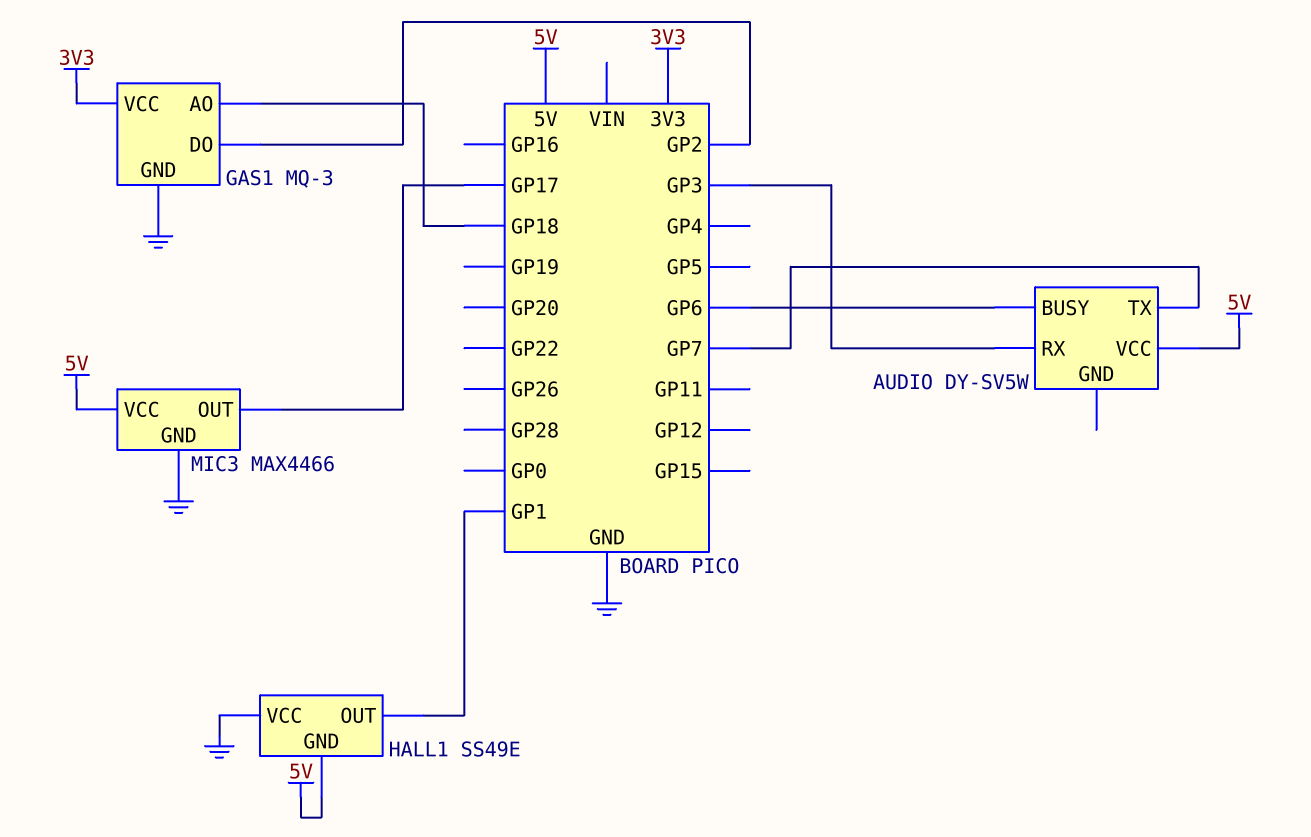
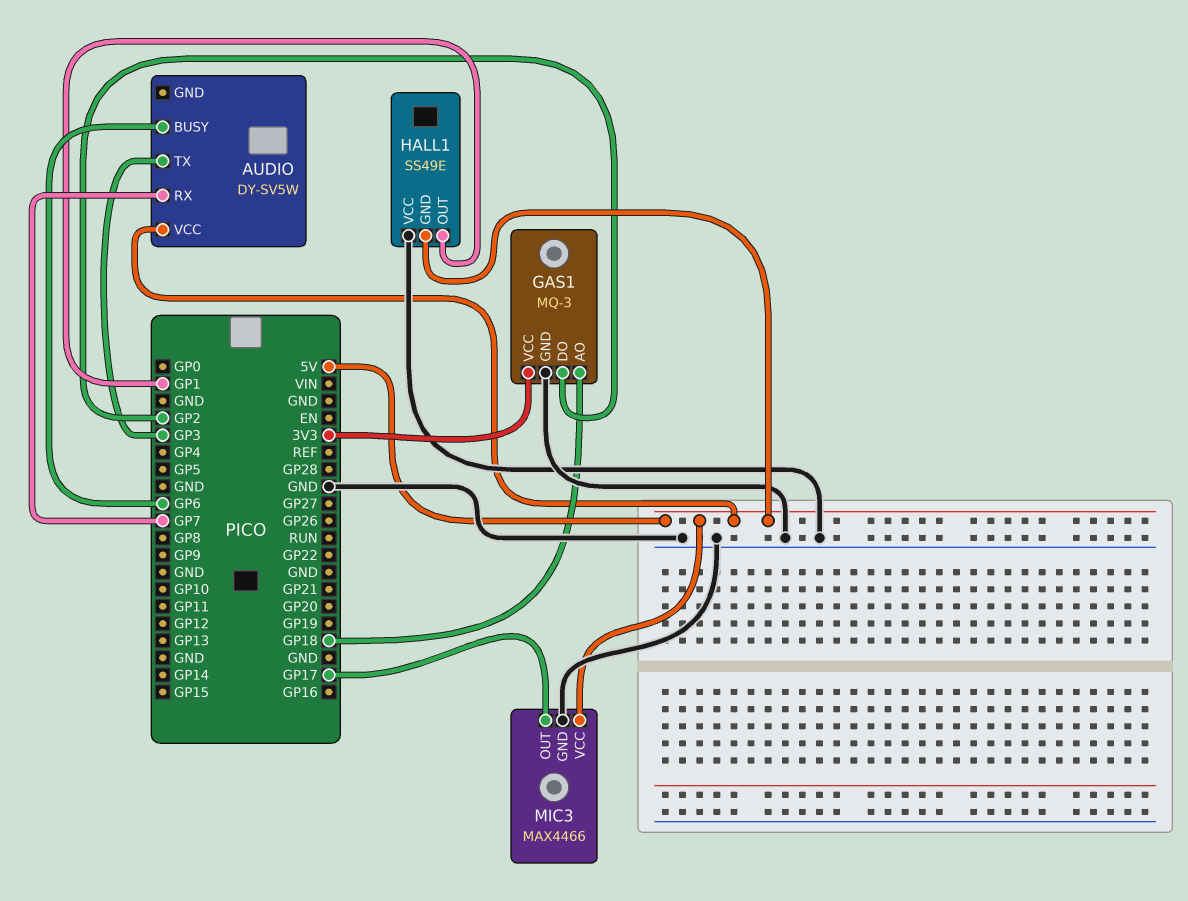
AUDIO pin RX: GP3 -> GP7
AUDIO pin TX: GP7 -> GP3

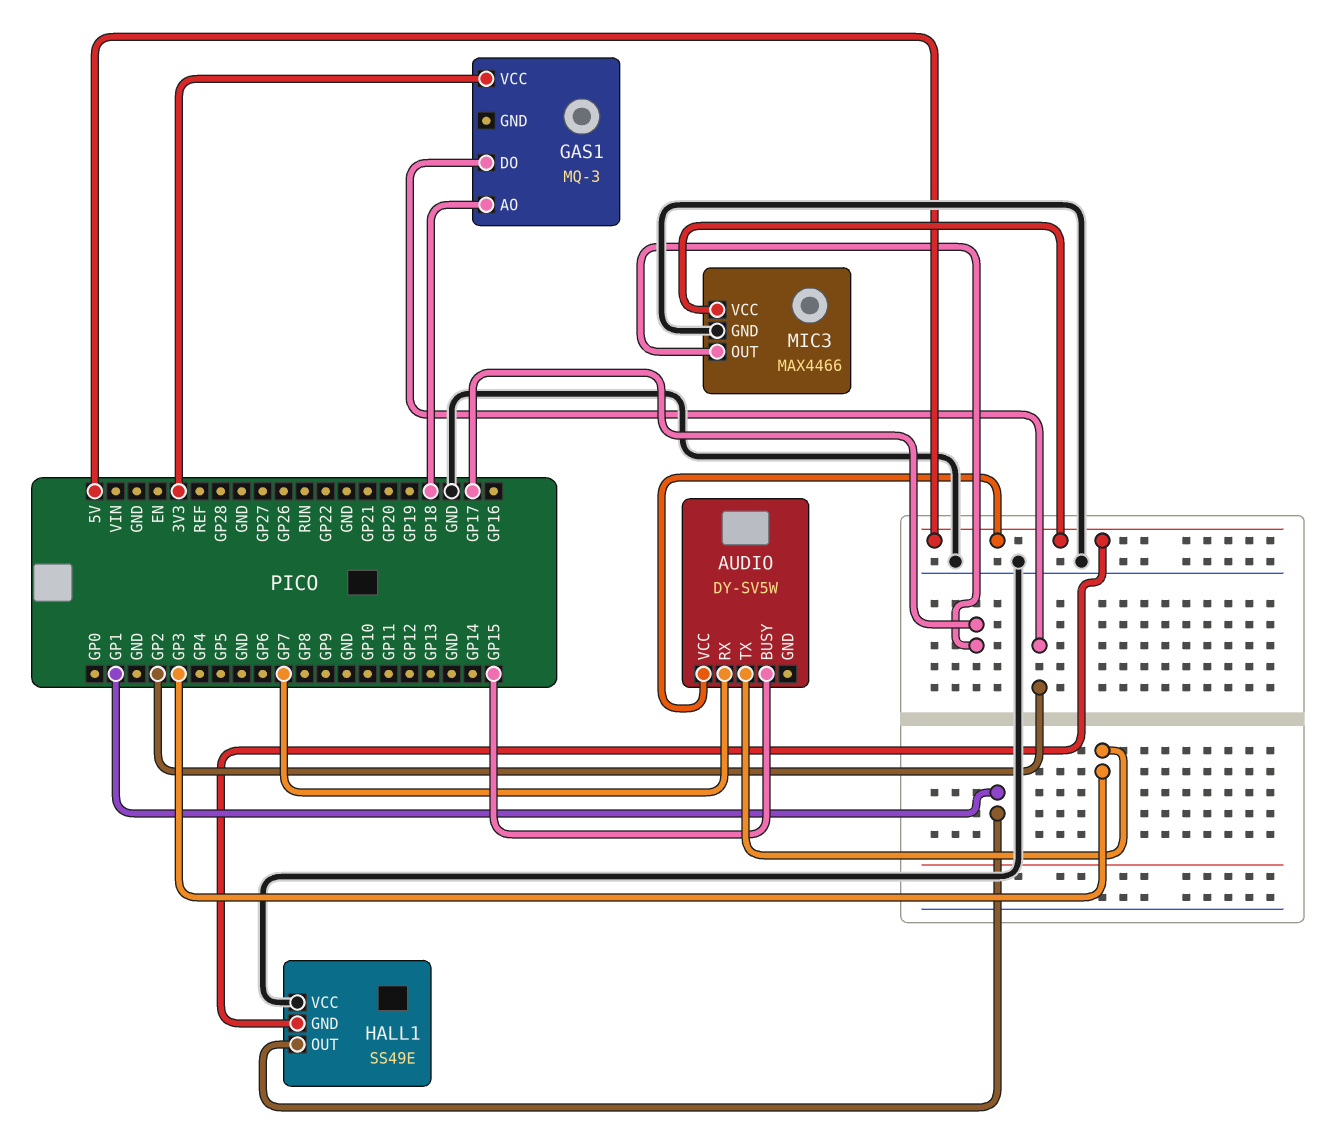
AUDIO pin BUSY: GP6 -> GP15
GAS1 pin GND: GND -> none

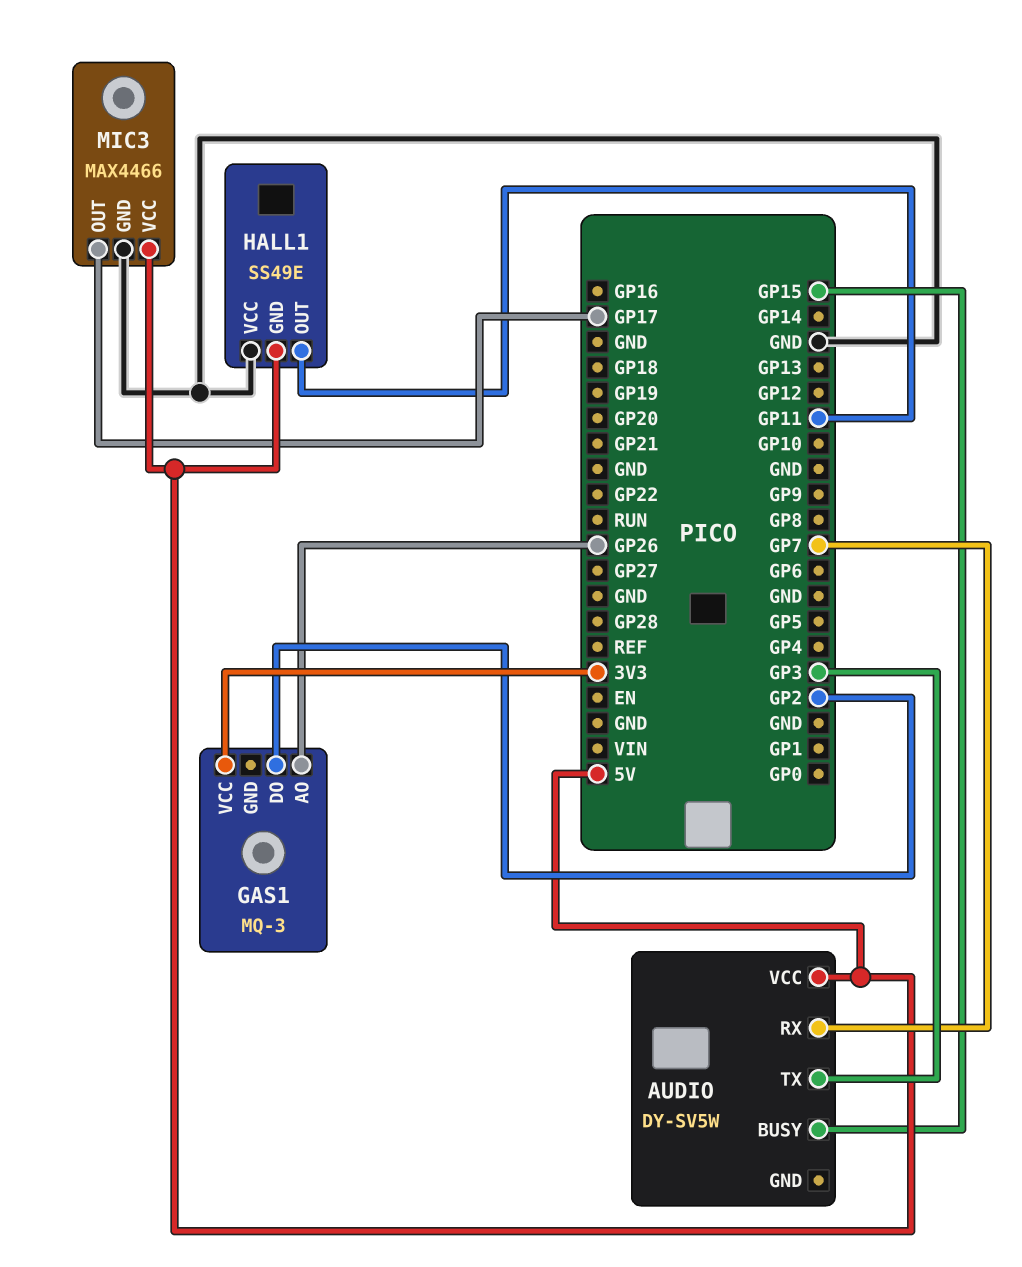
GAS1 pin AO: GP18 -> GP26
HALL1 pin OUT: GP1 -> GP11

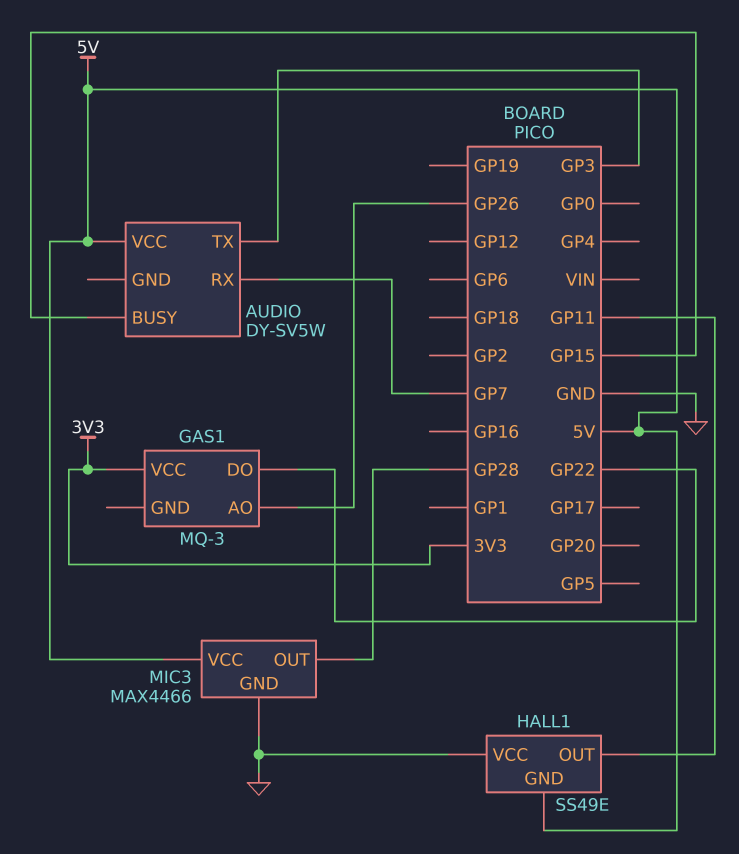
GAS1 pin DO: GP2 -> GP22
MIC3 pin OUT: GP17 -> GP28

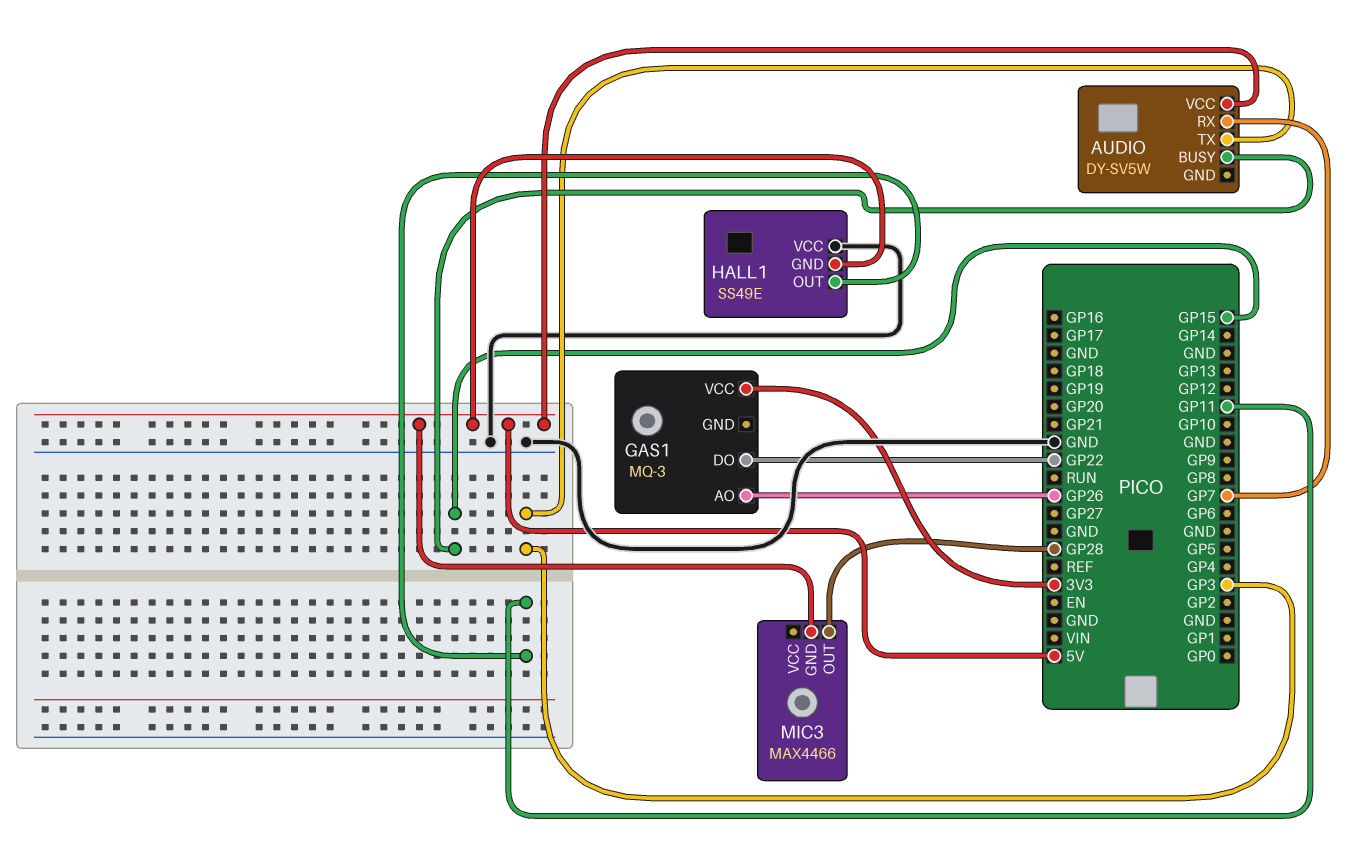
MIC3 pin GND: GND -> 5V
MIC3 pin VCC: 5V -> none

